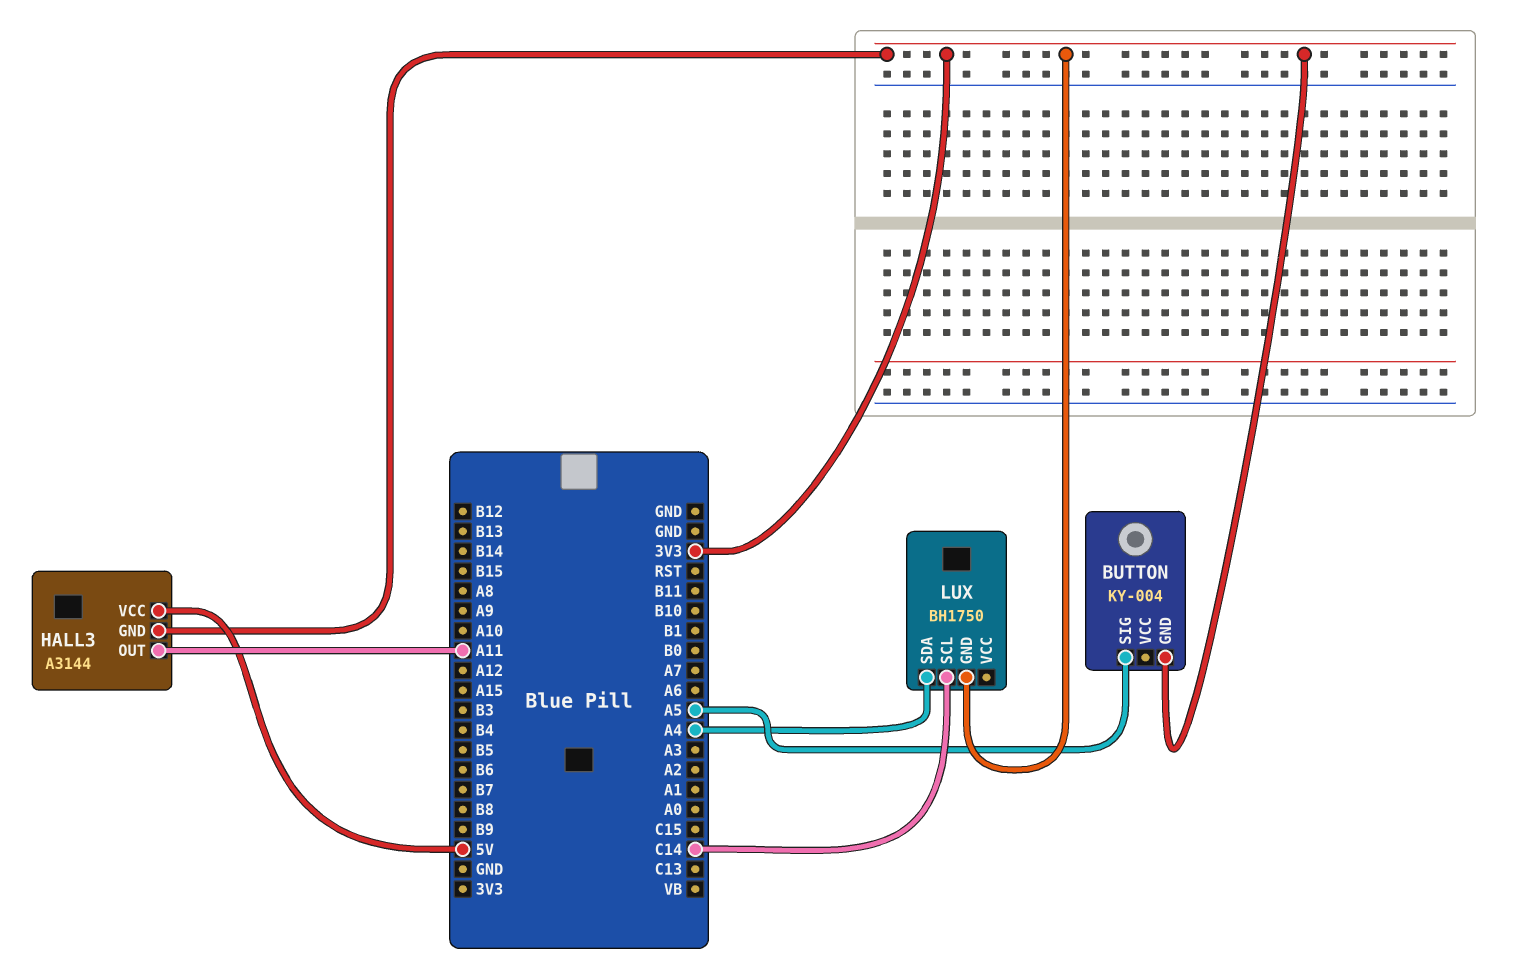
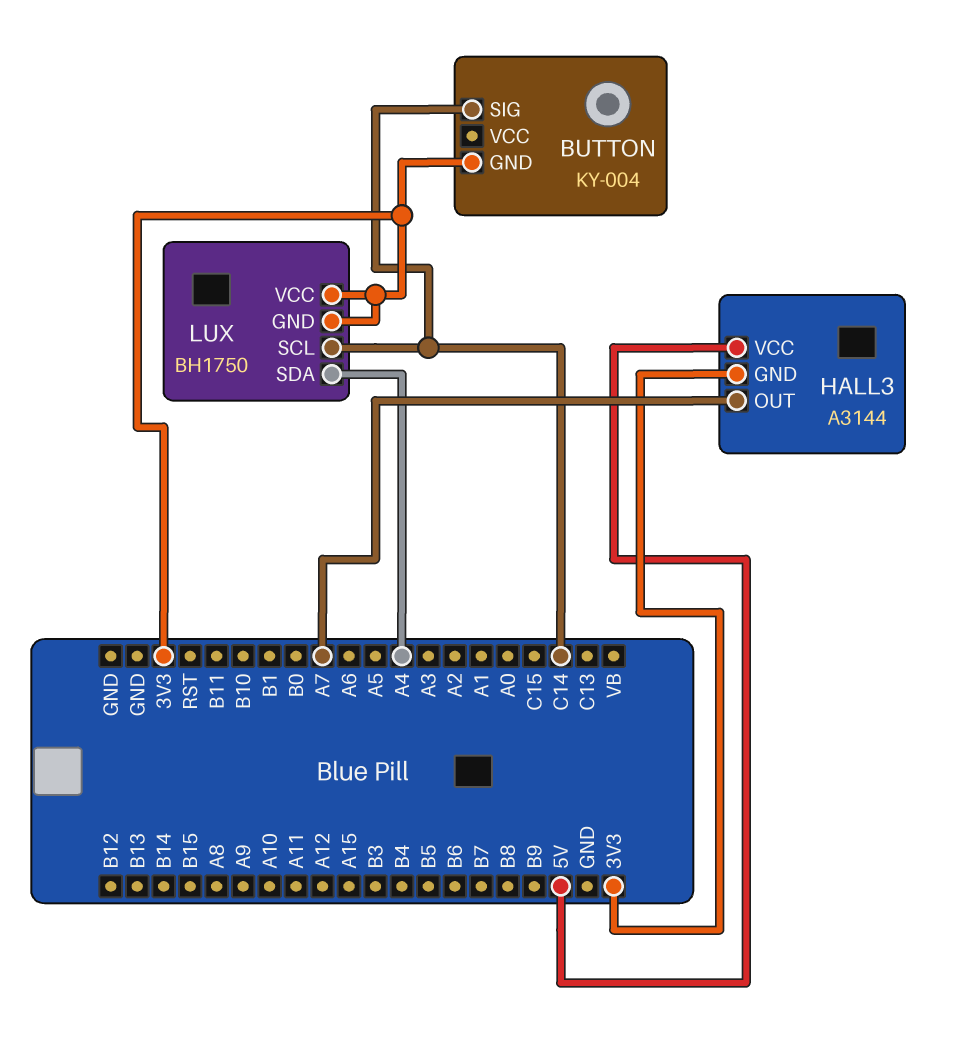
BUTTON pin SIG: A5 -> C14
HALL3 pin OUT: A11 -> A7
LUX pin VCC: none -> 3V3

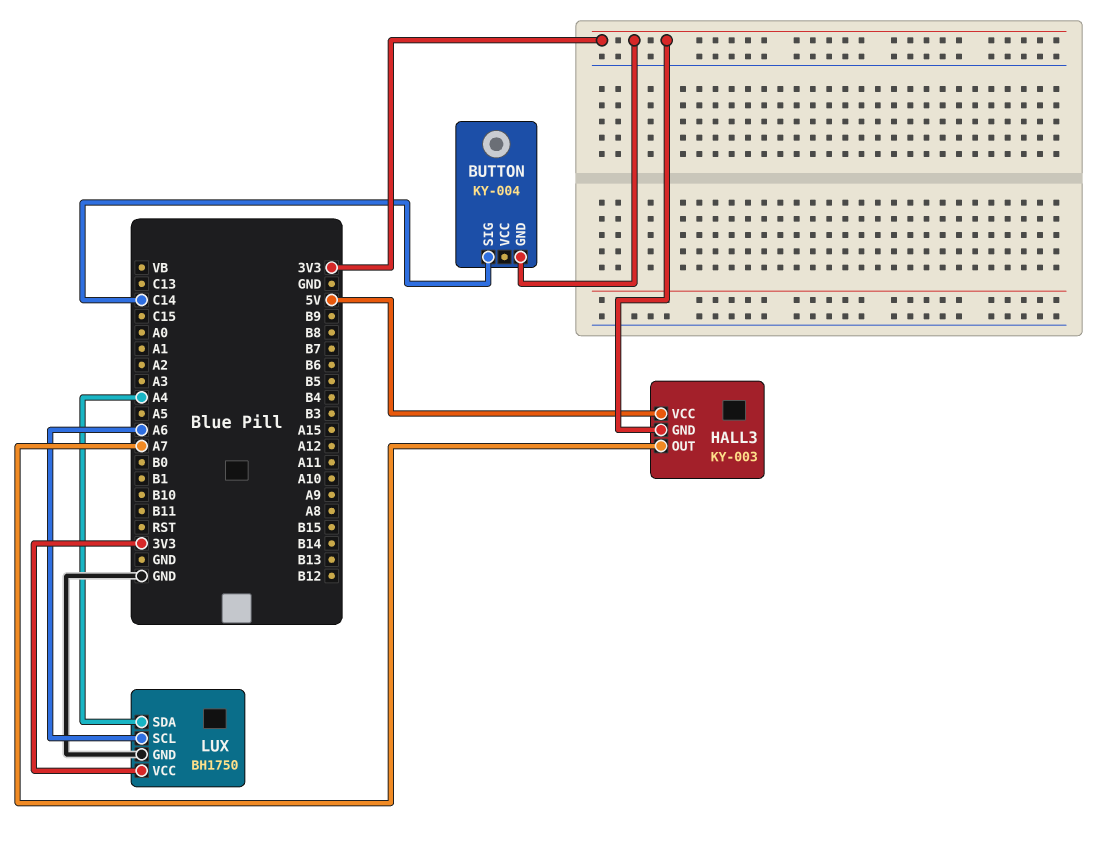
HALL3: A3144 -> KY-003
LUX pin GND: 3V3 -> GND
LUX pin SCL: C14 -> A6

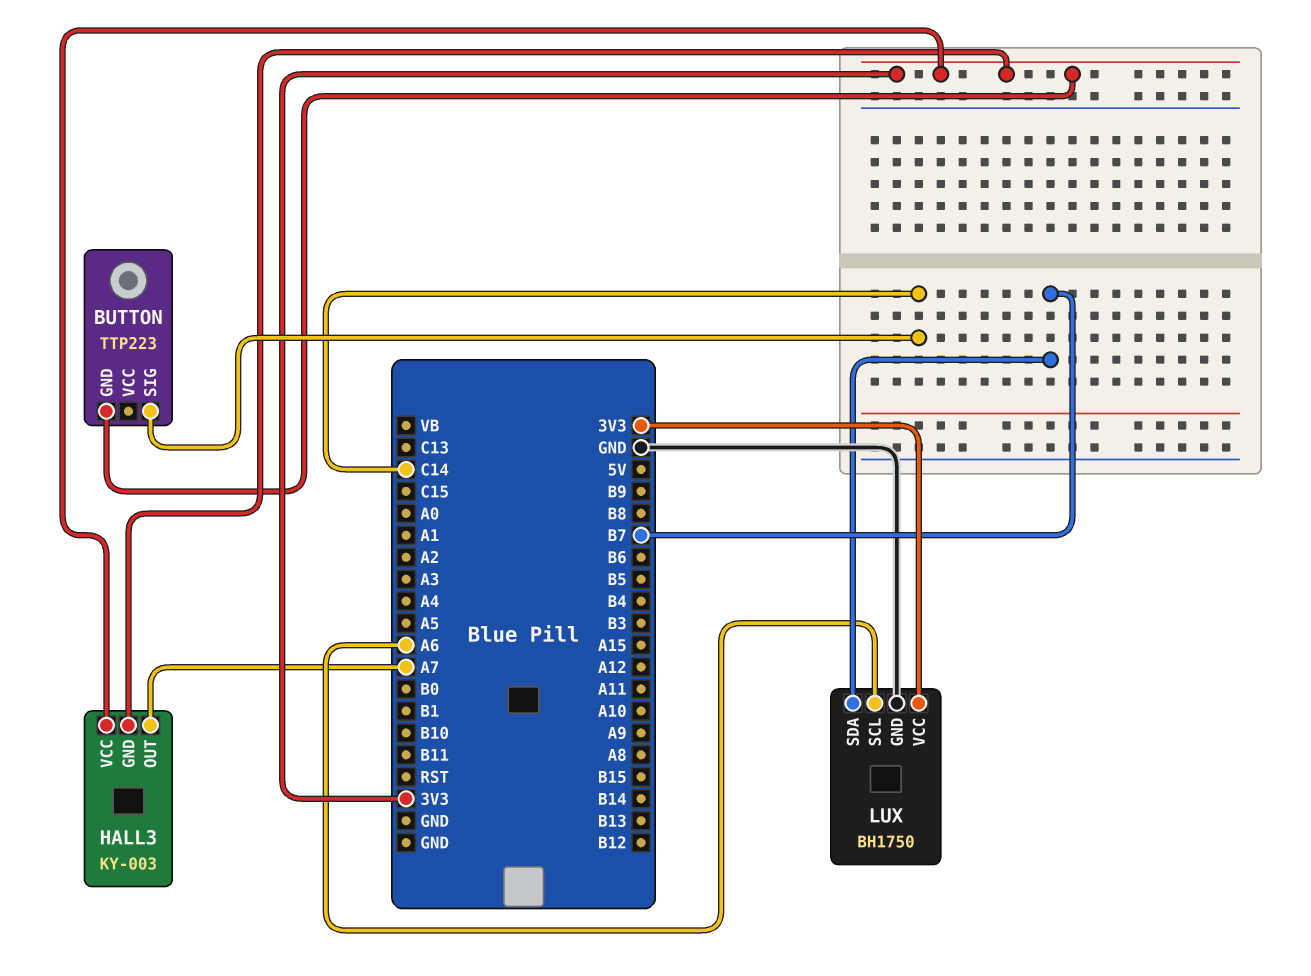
BUTTON: KY-004 -> TTP223
HALL3 pin VCC: 5V -> 3V3
LUX pin SDA: A4 -> B7

